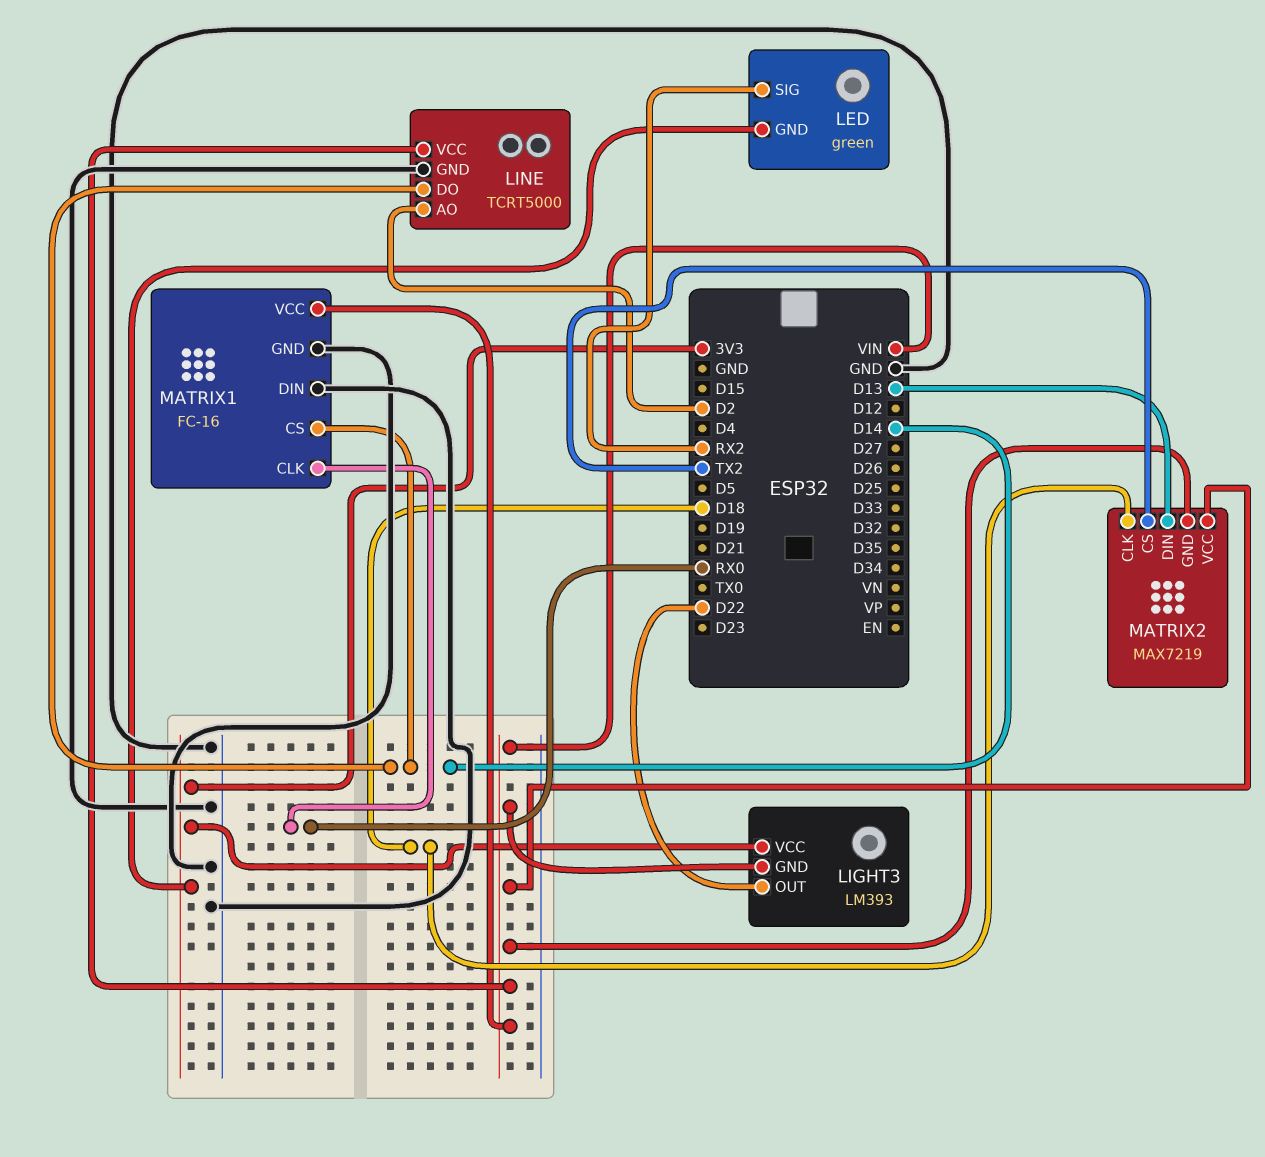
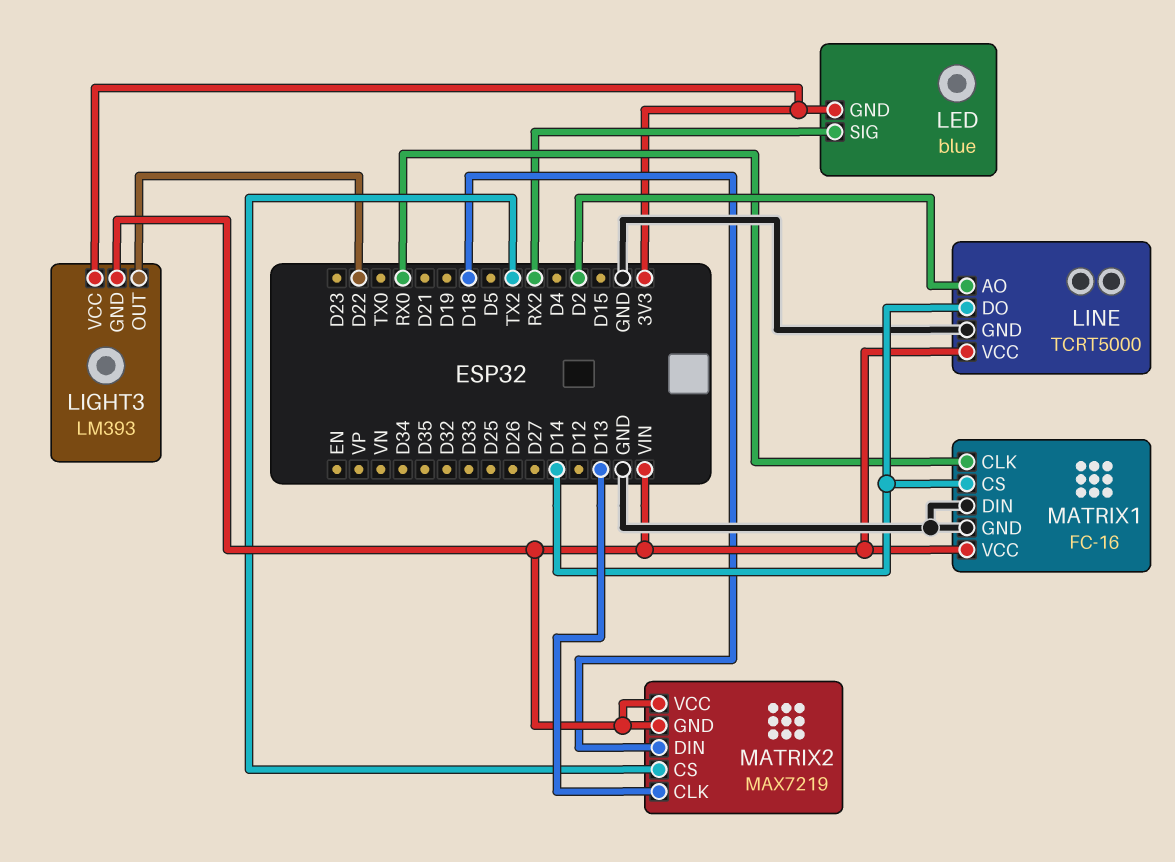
LED: green -> blue
MATRIX2 pin CLK: D18 -> D13
MATRIX2 pin DIN: D13 -> D18

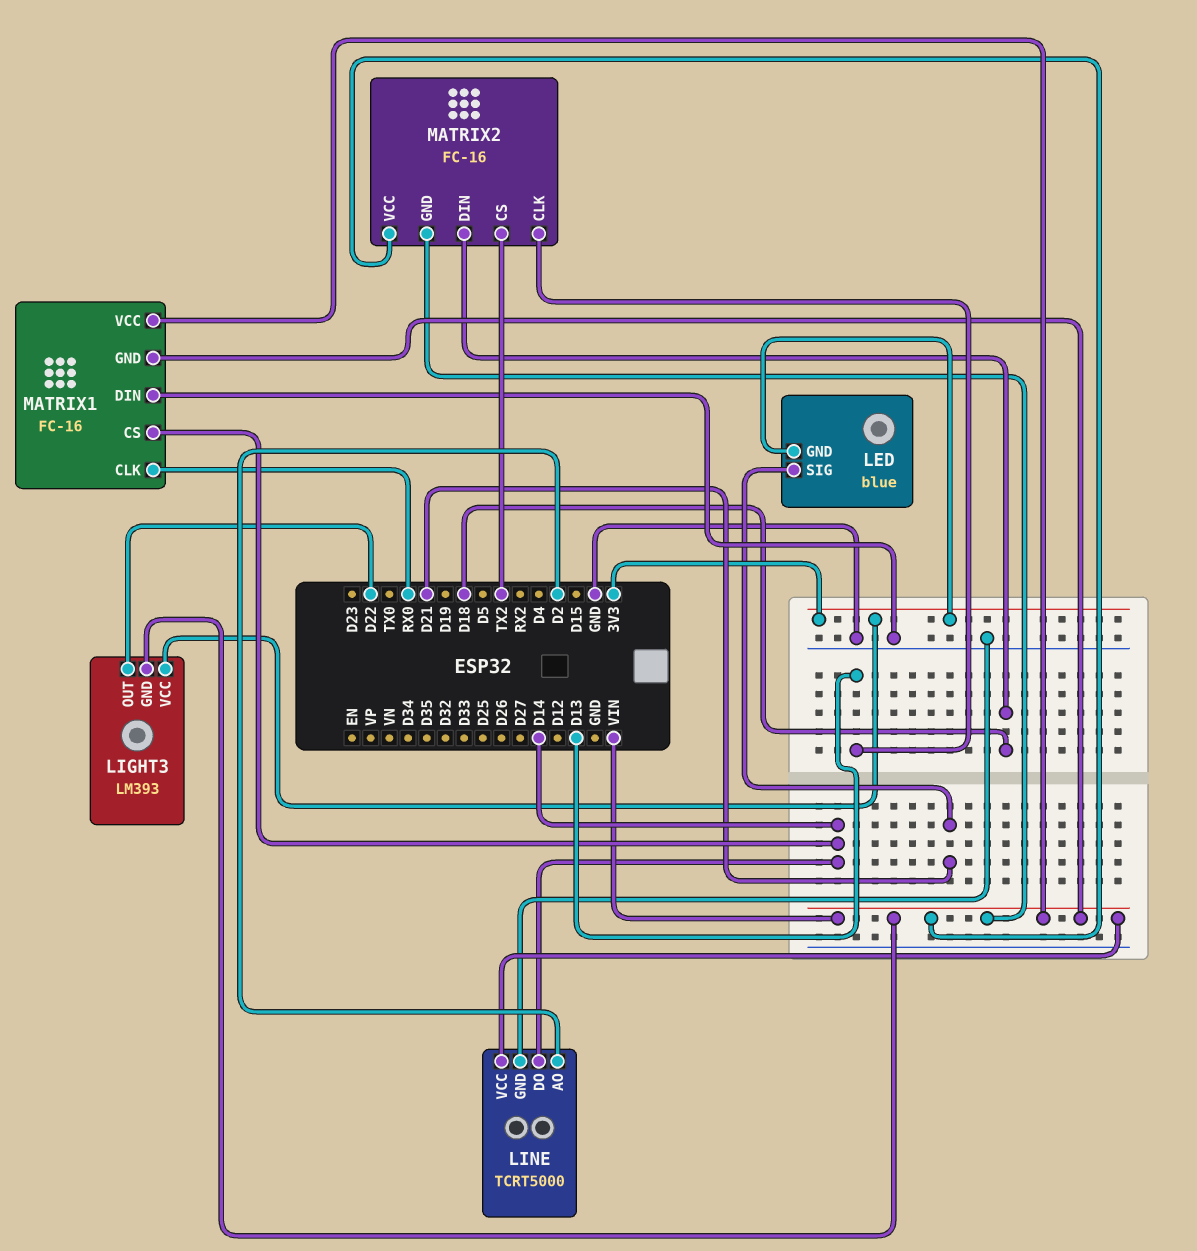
LED pin SIG: RX2 -> D21
MATRIX1 pin GND: GND -> VIN
MATRIX2: MAX7219 -> FC-16

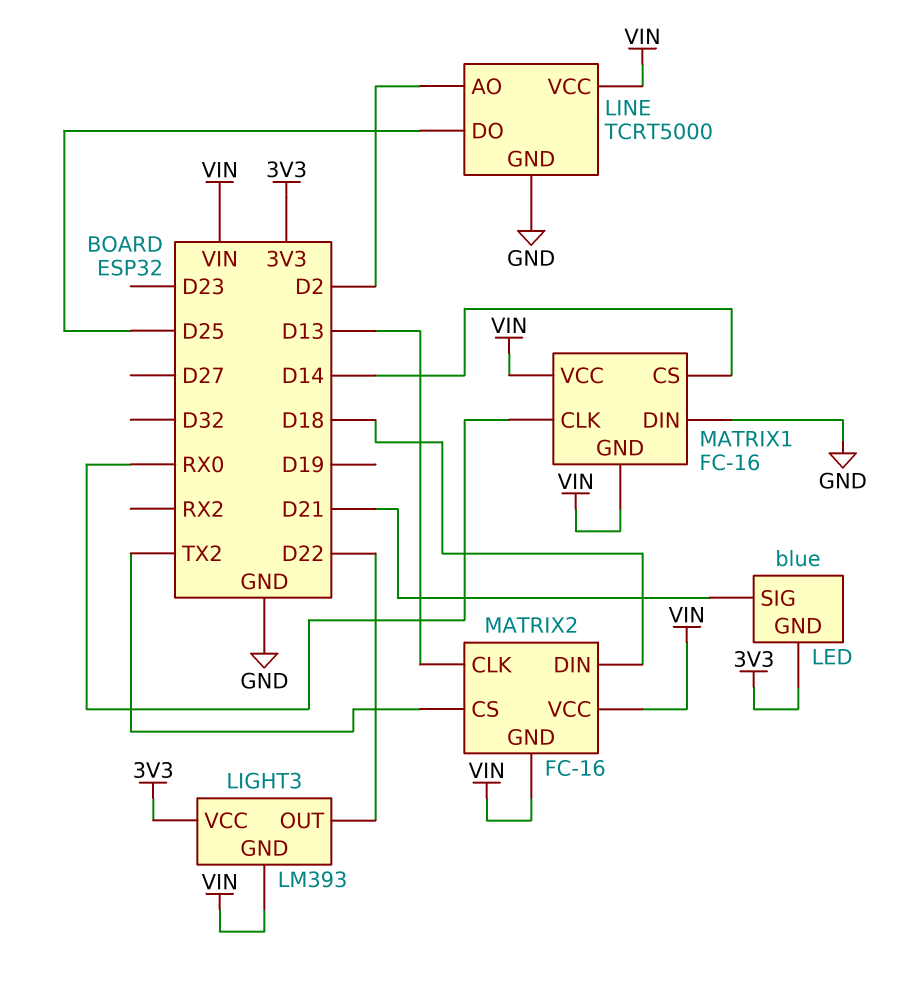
LINE pin DO: D14 -> D25

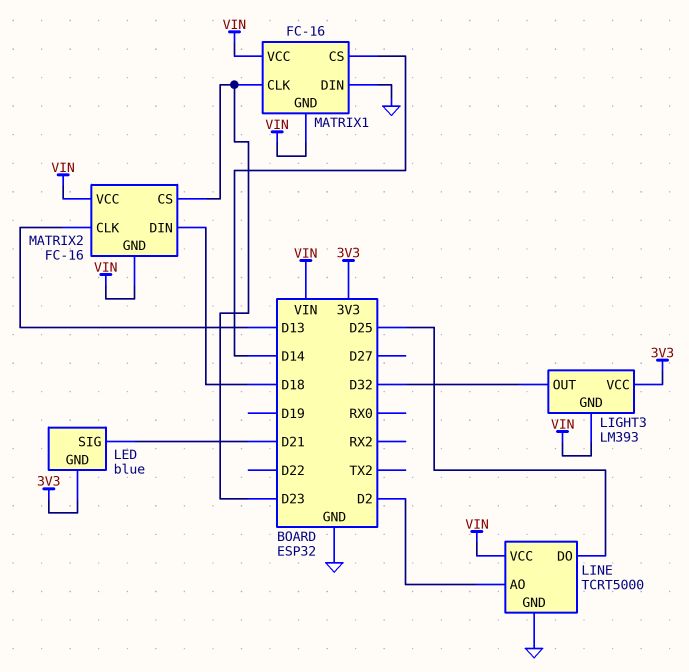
LIGHT3 pin OUT: D22 -> D32
MATRIX1 pin CLK: RX0 -> D23
MATRIX2 pin CS: TX2 -> D23

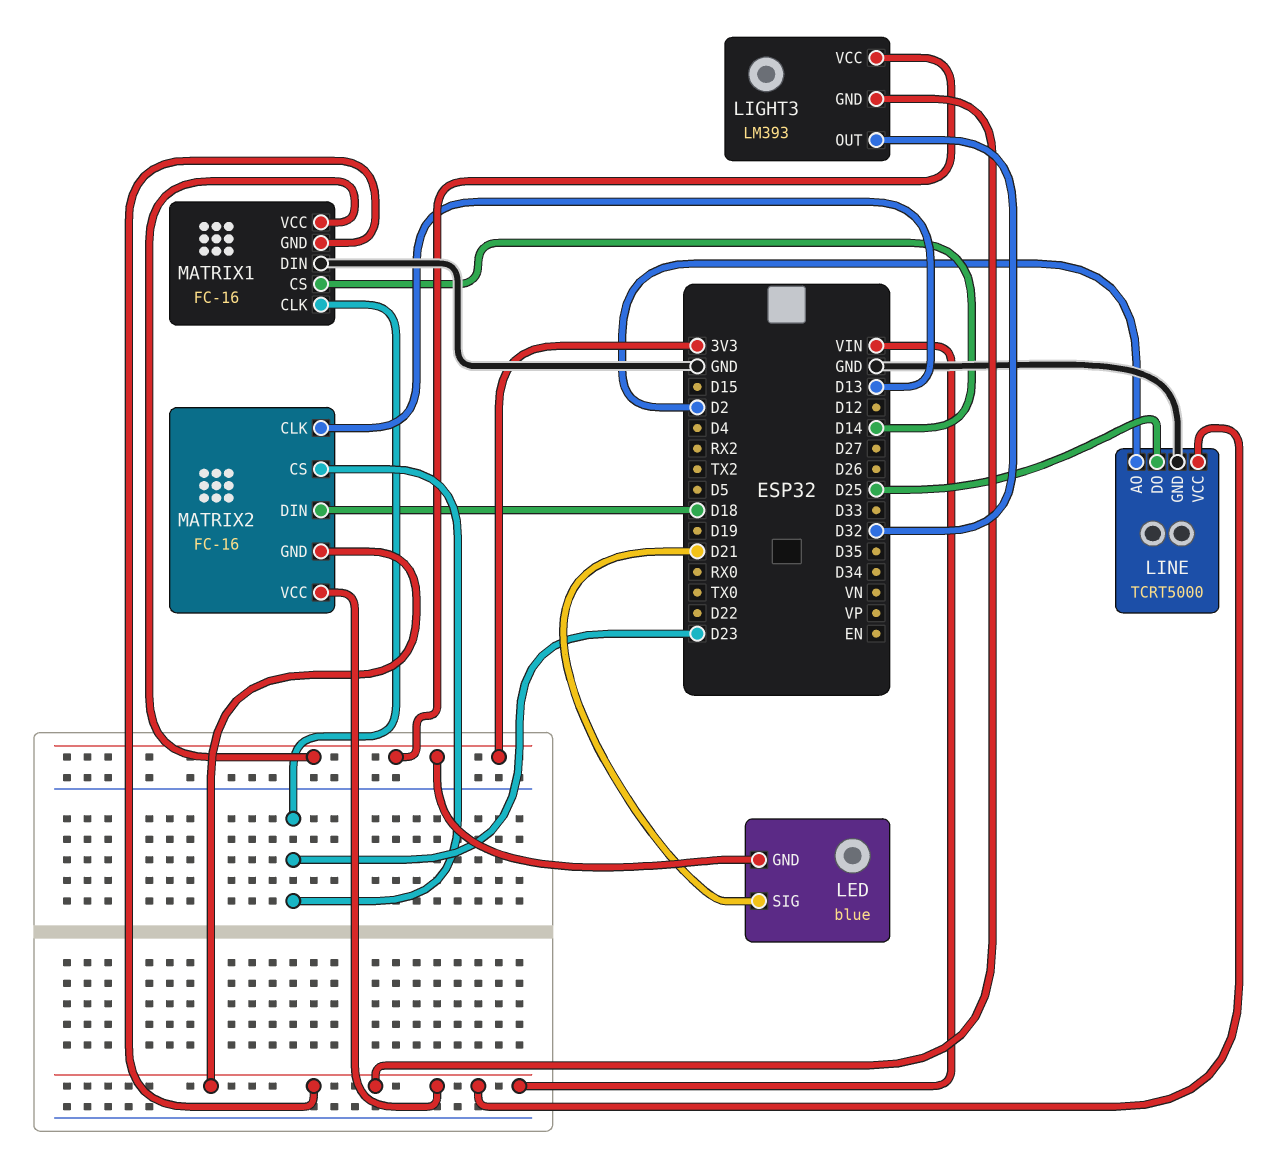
MATRIX1 pin VCC: VIN -> 3V3

